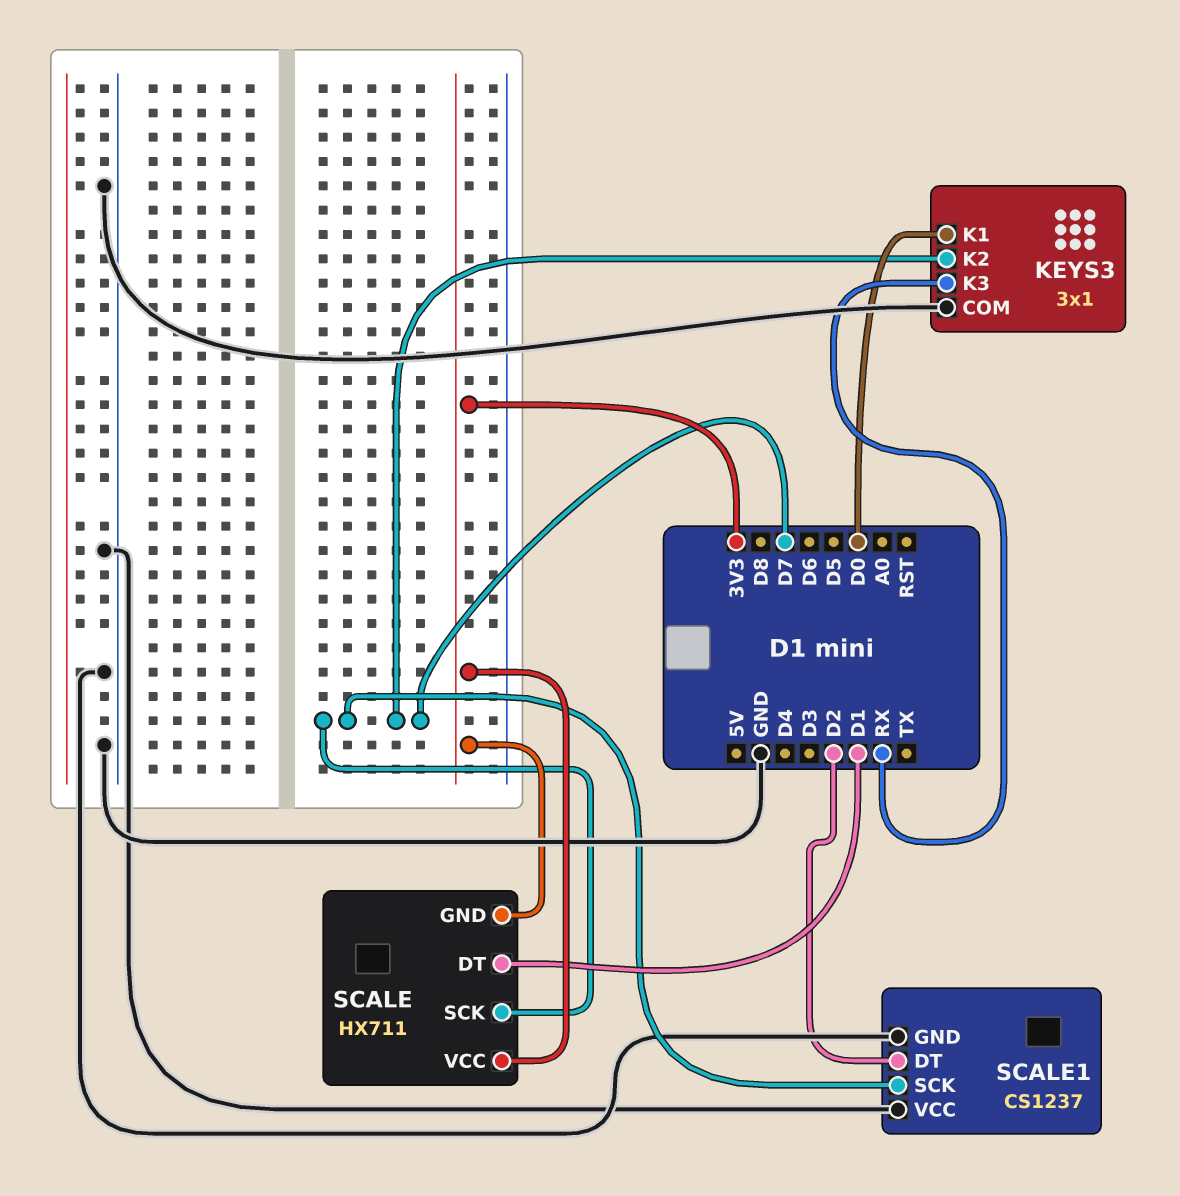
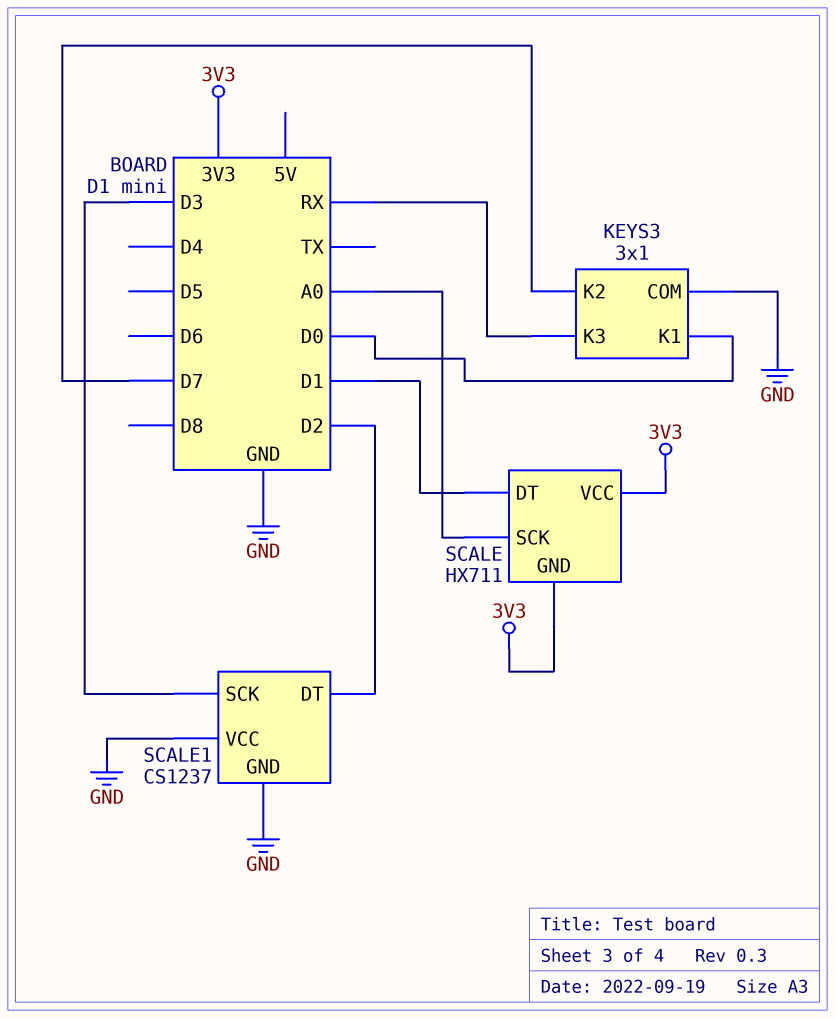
SCALE pin SCK: D7 -> A0
SCALE1 pin SCK: D7 -> D3

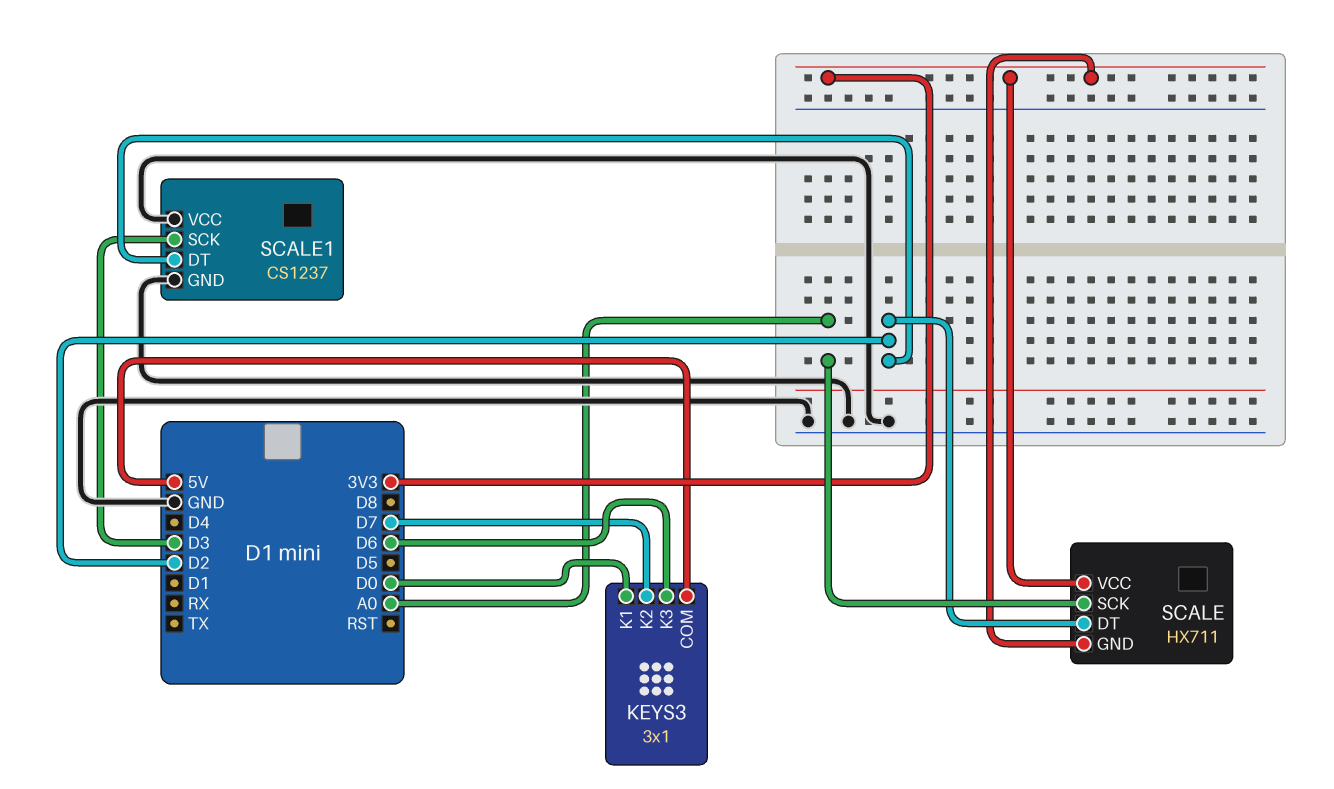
KEYS3 pin COM: GND -> 5V
KEYS3 pin K3: RX -> D6
SCALE pin DT: D1 -> D2

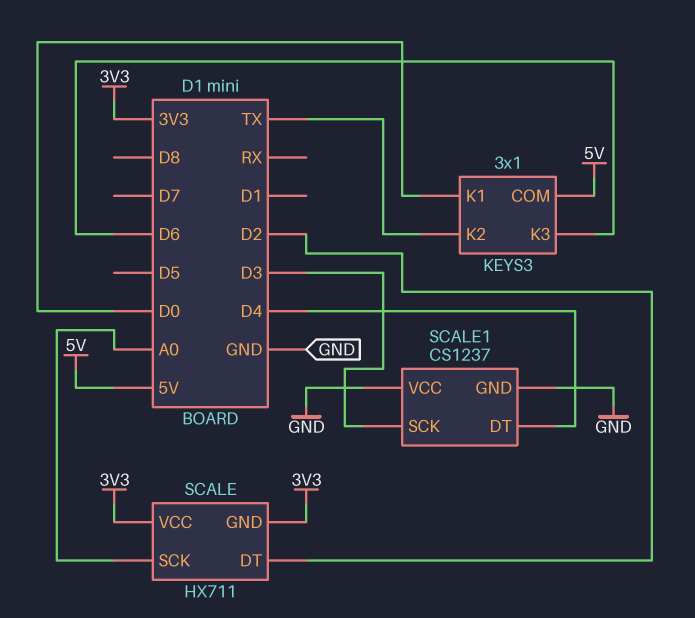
KEYS3 pin K2: D7 -> TX
SCALE1 pin DT: D2 -> D4

